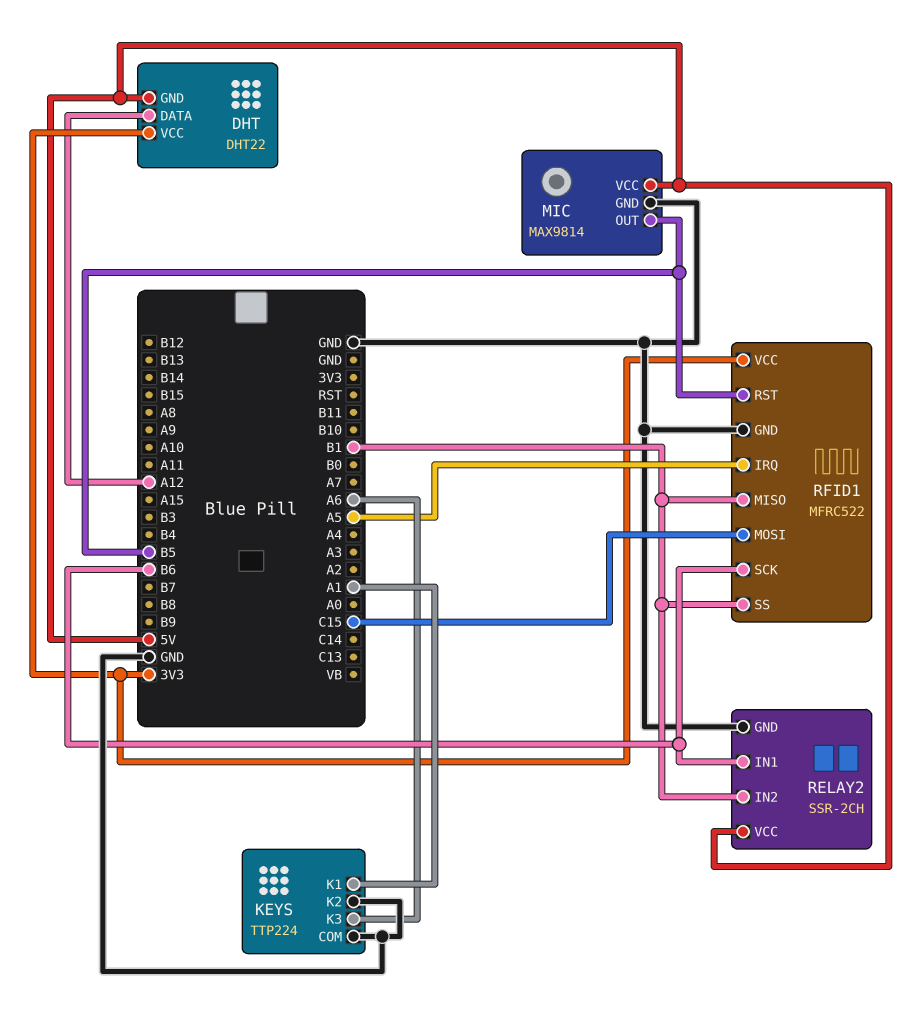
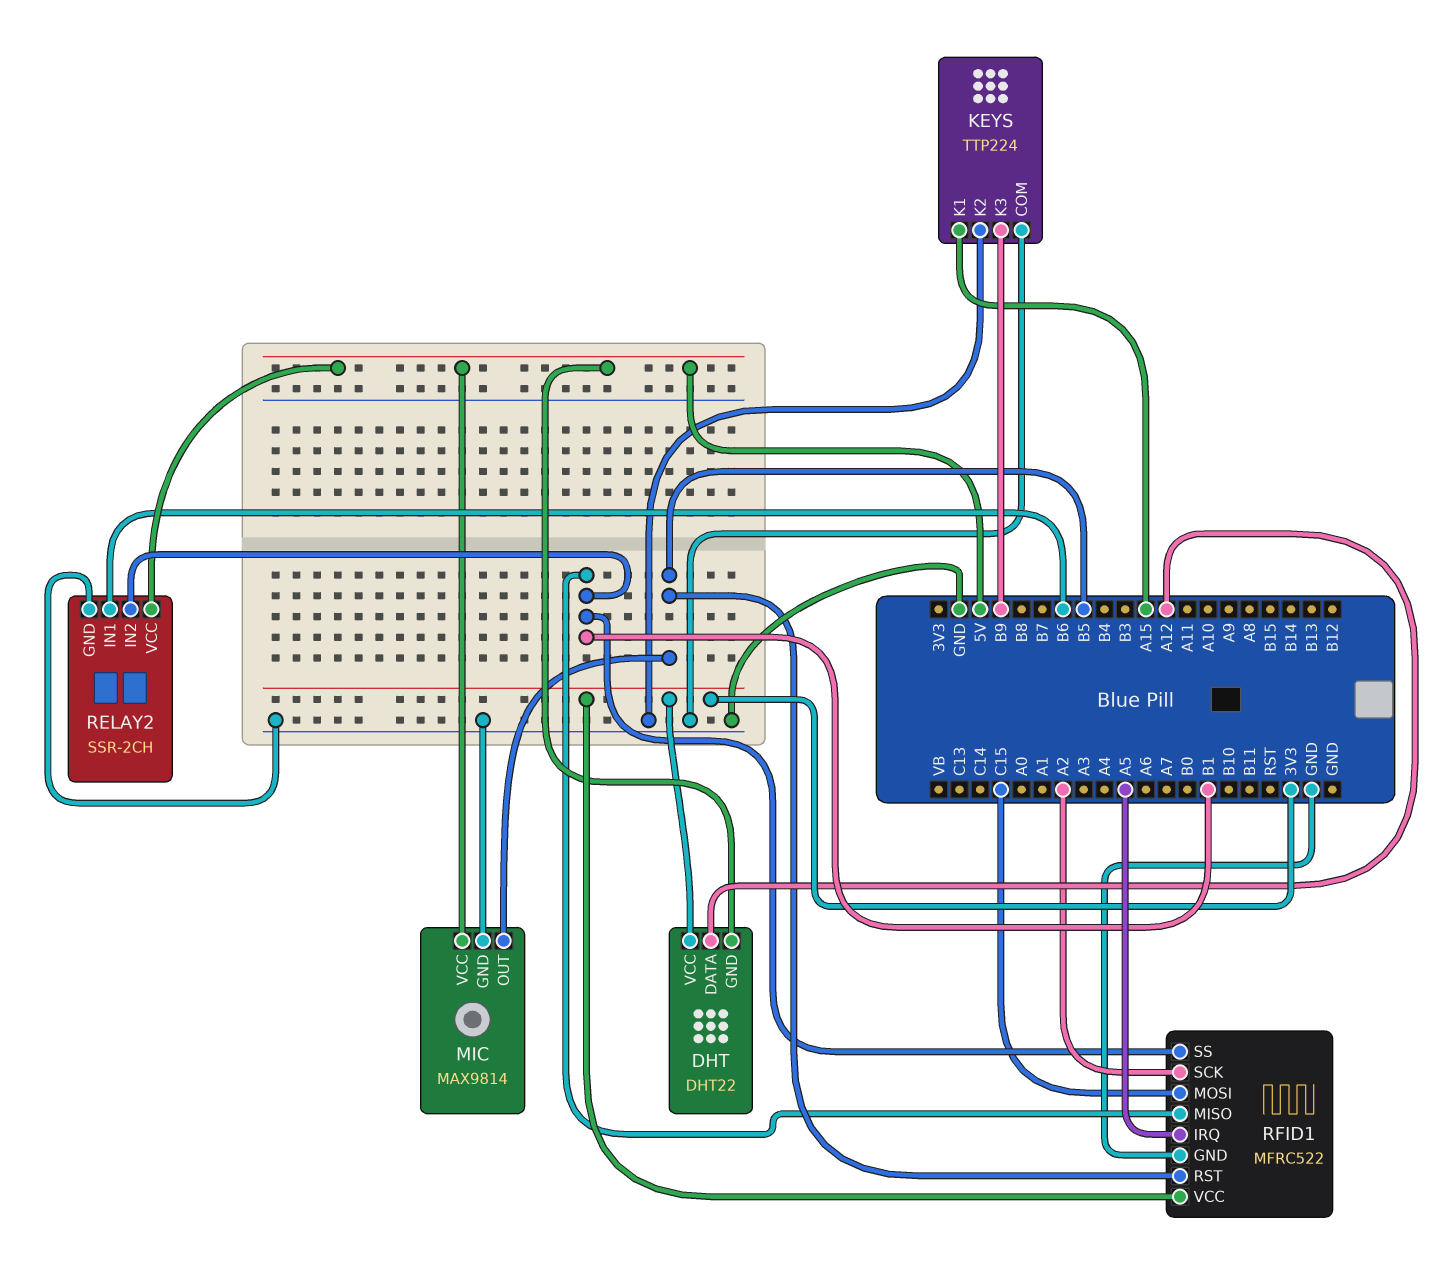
KEYS pin K1: A1 -> A15
KEYS pin K3: A6 -> B9
RFID1 pin SCK: B6 -> A2

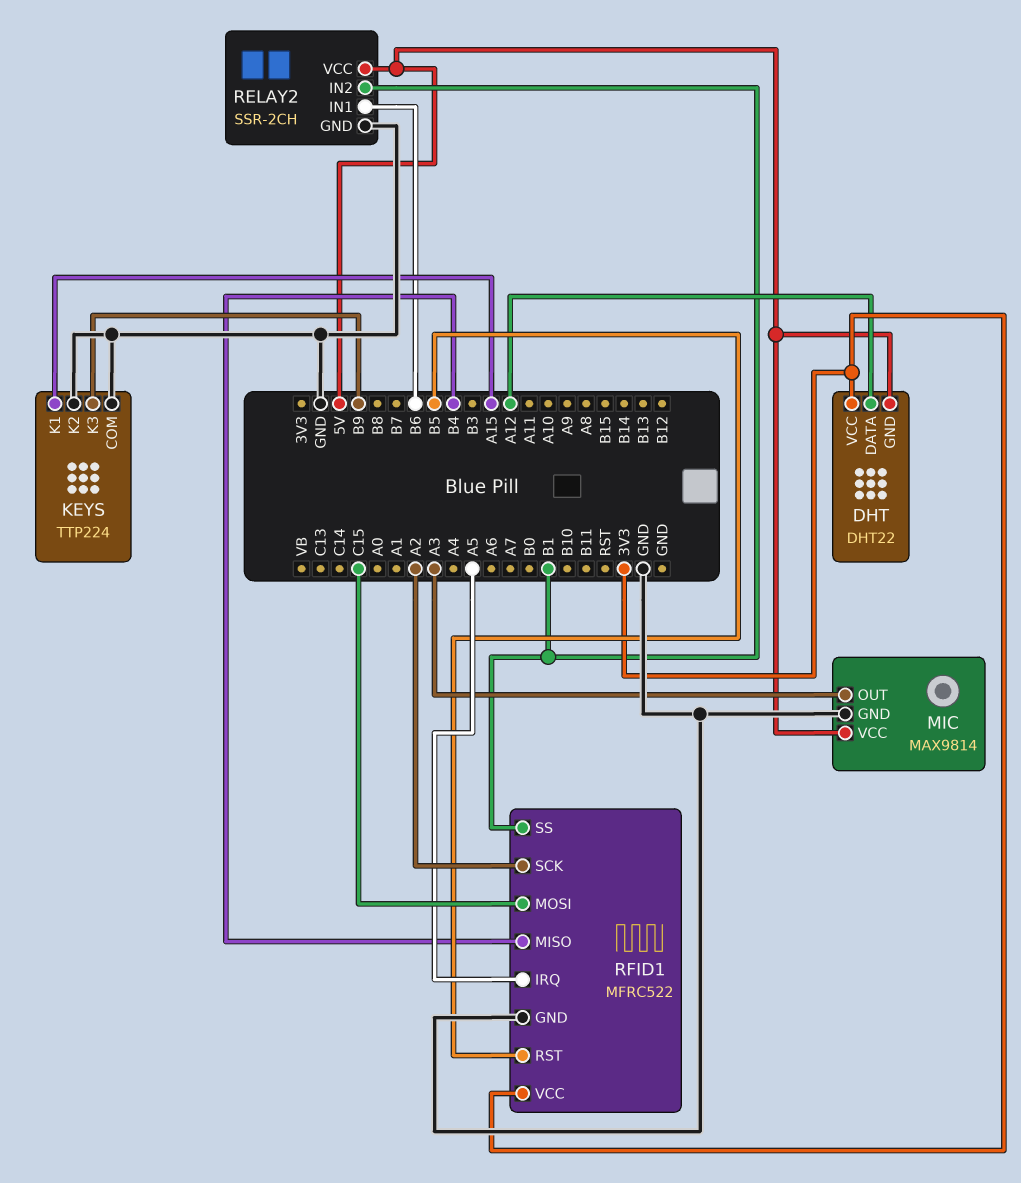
MIC pin OUT: B5 -> A3
RFID1 pin MISO: B1 -> B4

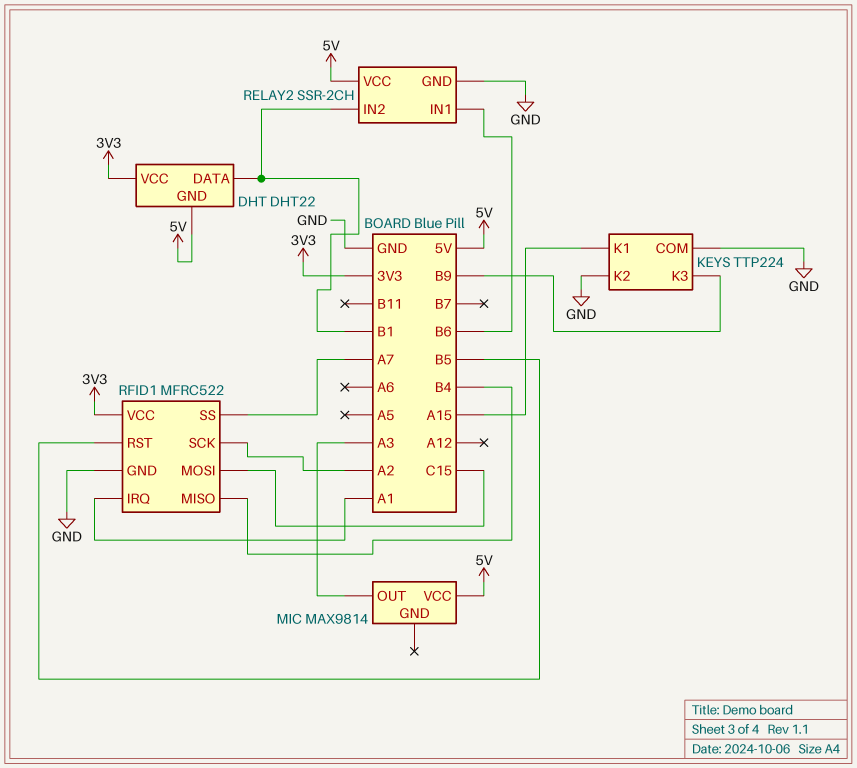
DHT pin DATA: A12 -> B1
MIC pin GND: GND -> none
RFID1 pin IRQ: A5 -> A1
RFID1 pin SS: B1 -> A7

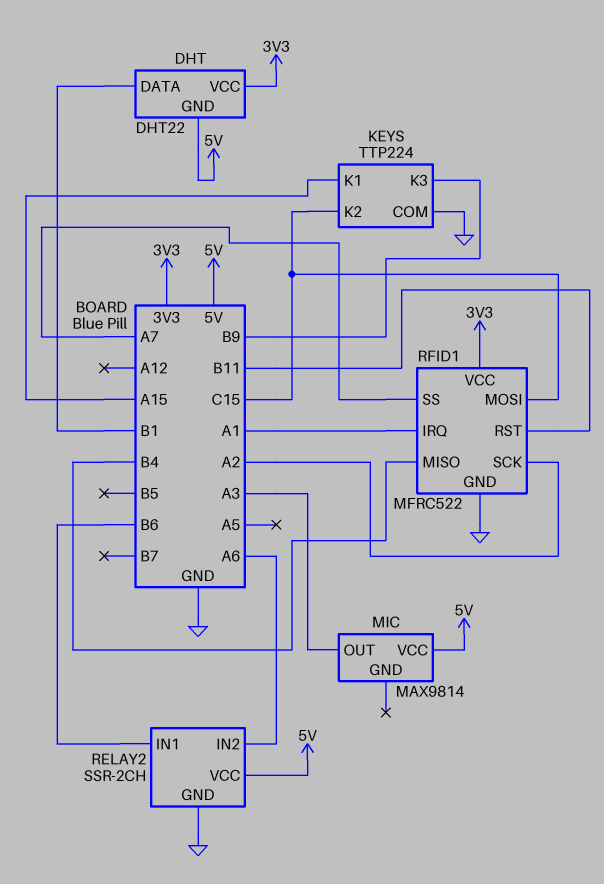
KEYS pin K2: GND -> C15
RELAY2 pin IN2: B1 -> A6
RFID1 pin RST: B5 -> B11

